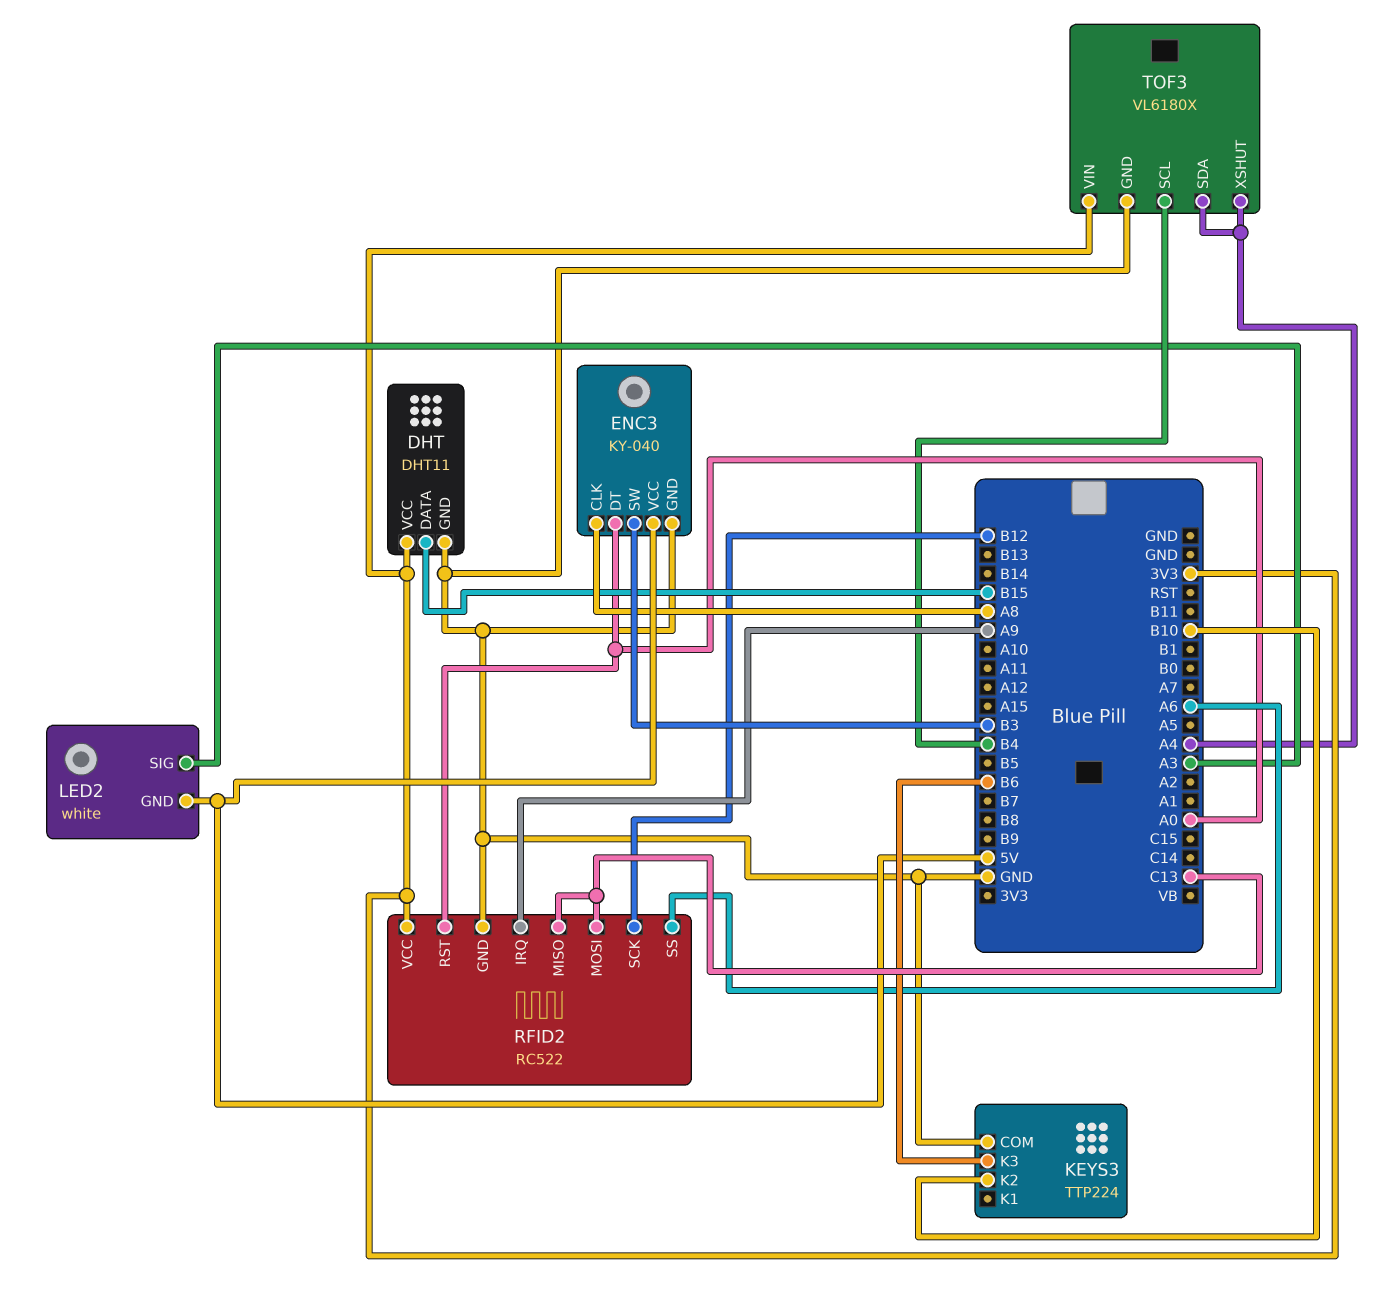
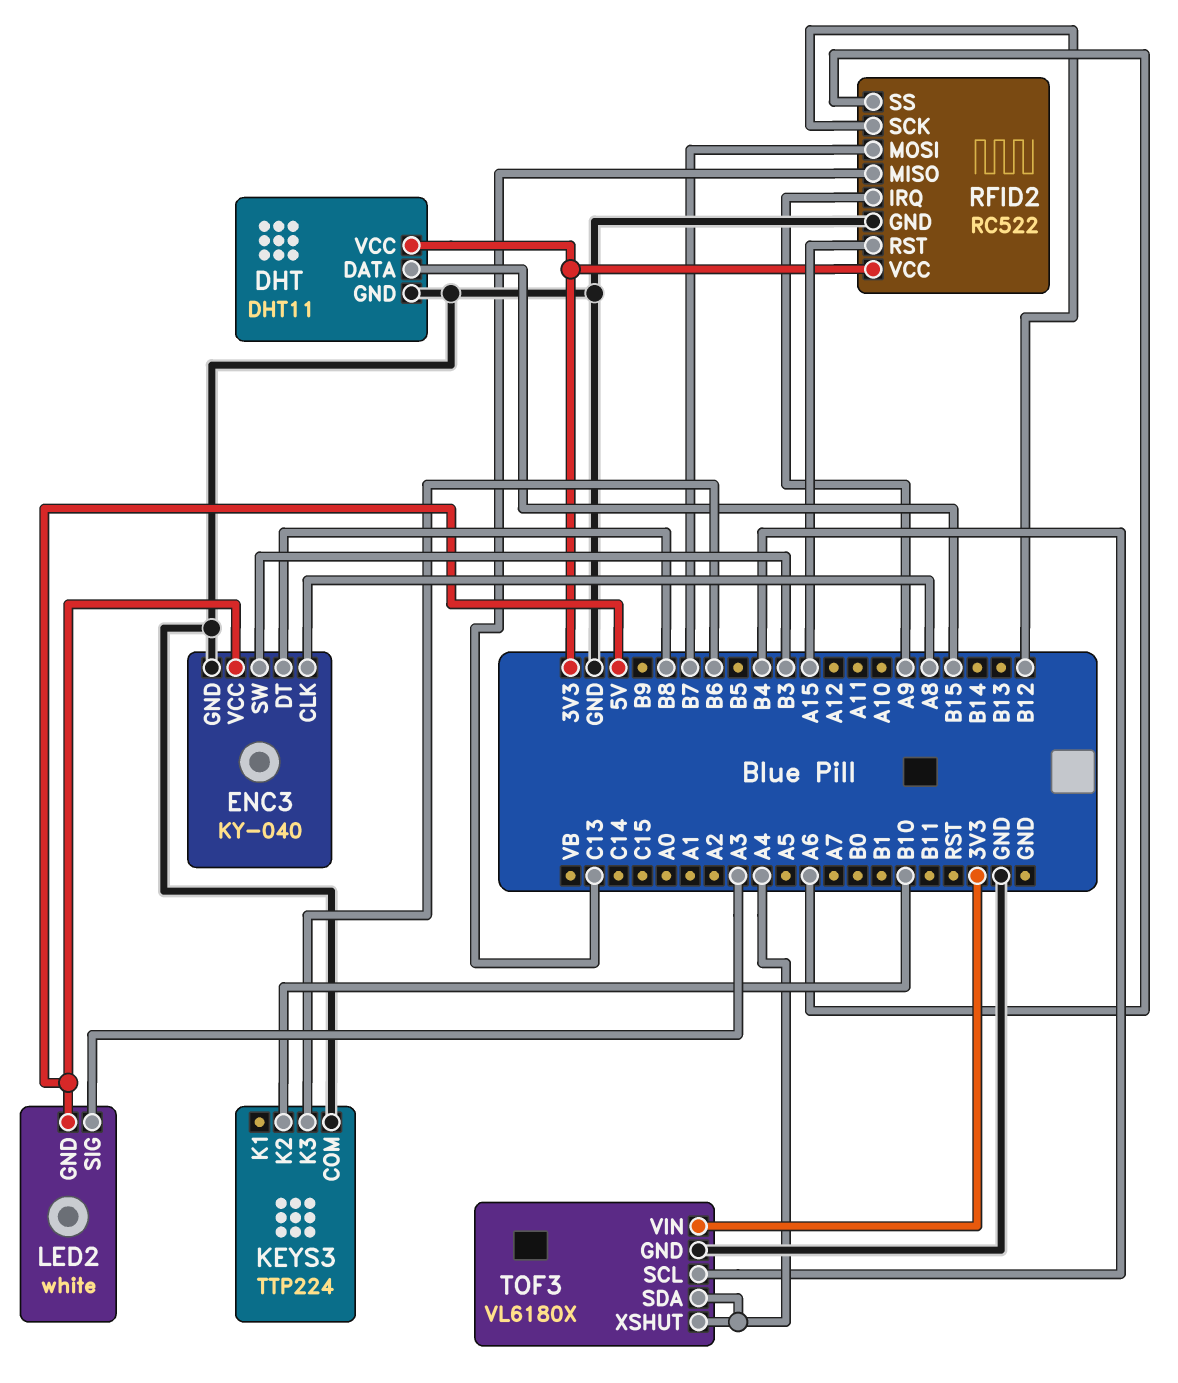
ENC3 pin DT: A0 -> B8
RFID2 pin MOSI: C13 -> B7
RFID2 pin RST: A0 -> A15

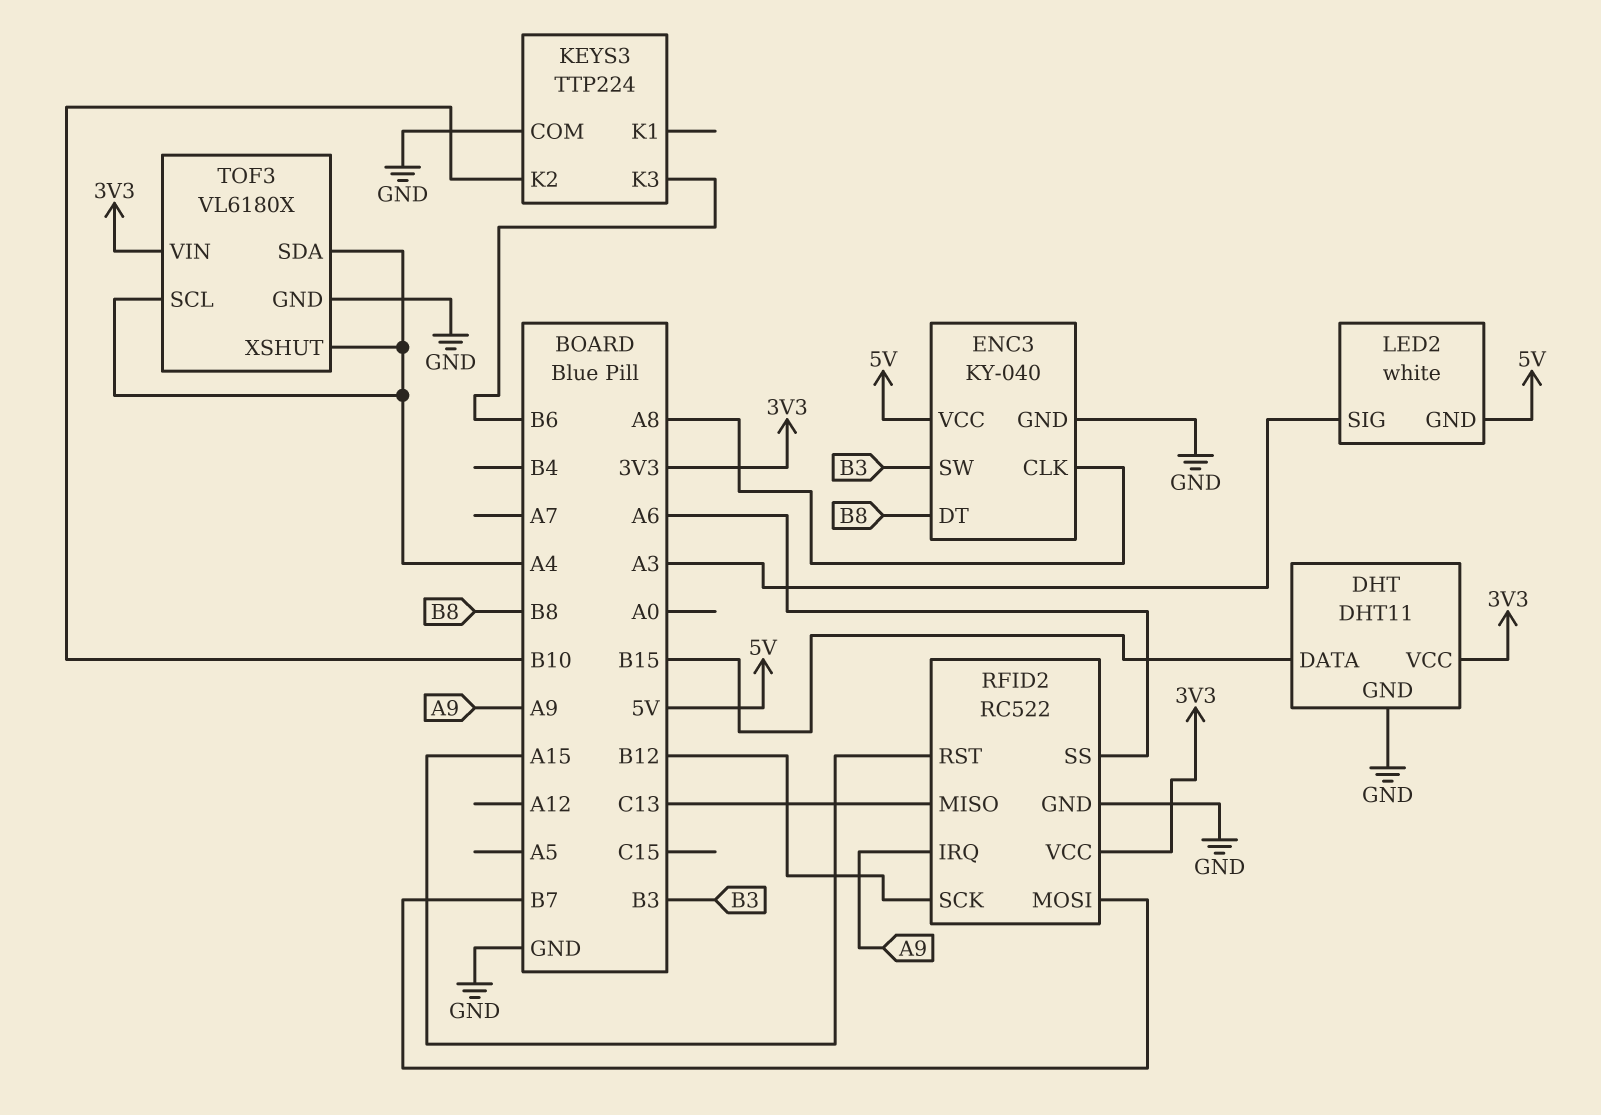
TOF3 pin SCL: B4 -> A4

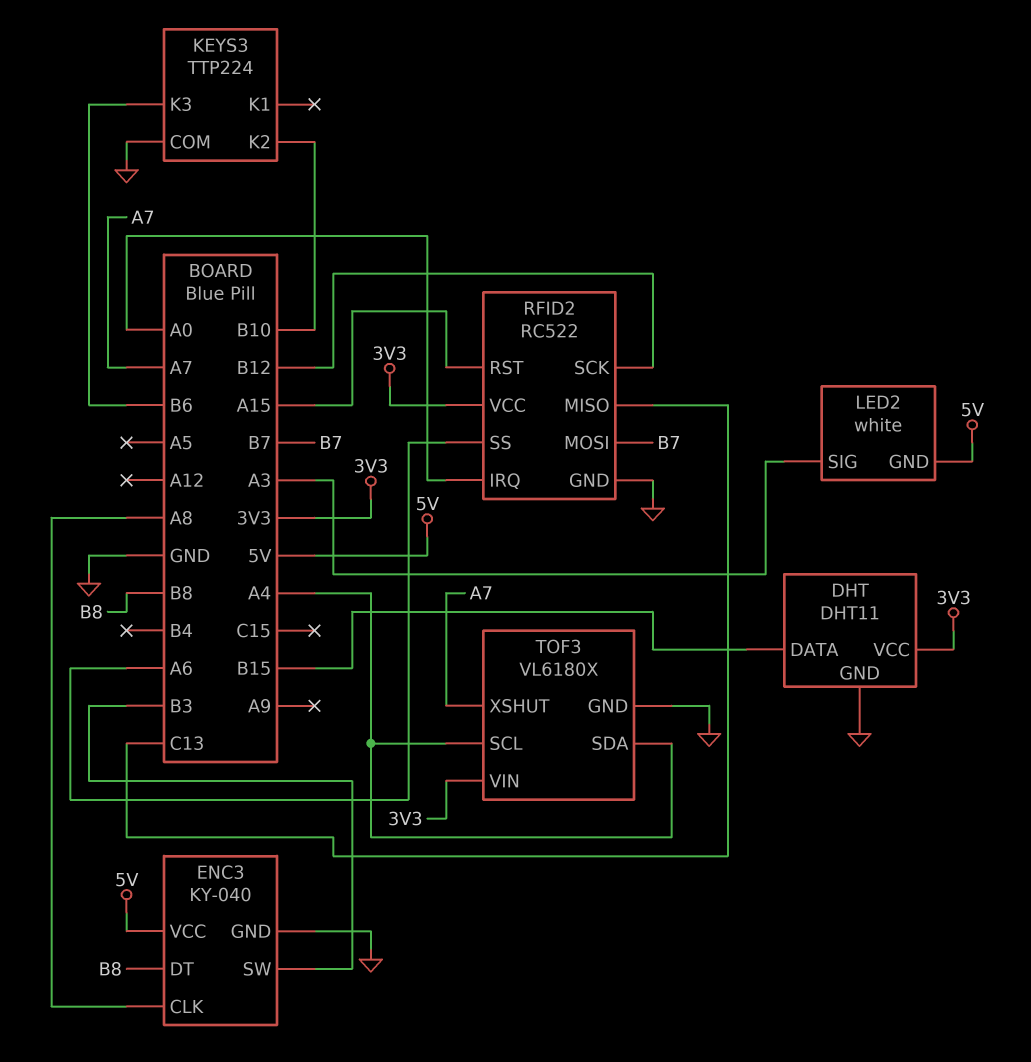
RFID2 pin IRQ: A9 -> A0
TOF3 pin XSHUT: A4 -> A7

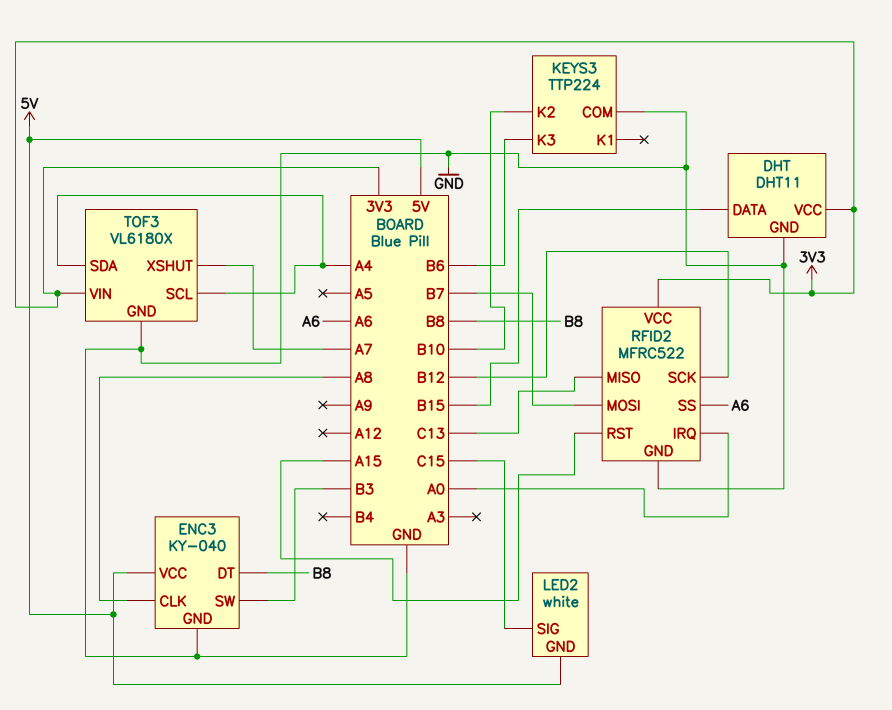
LED2 pin SIG: A3 -> C15
RFID2: RC522 -> MFRC522

